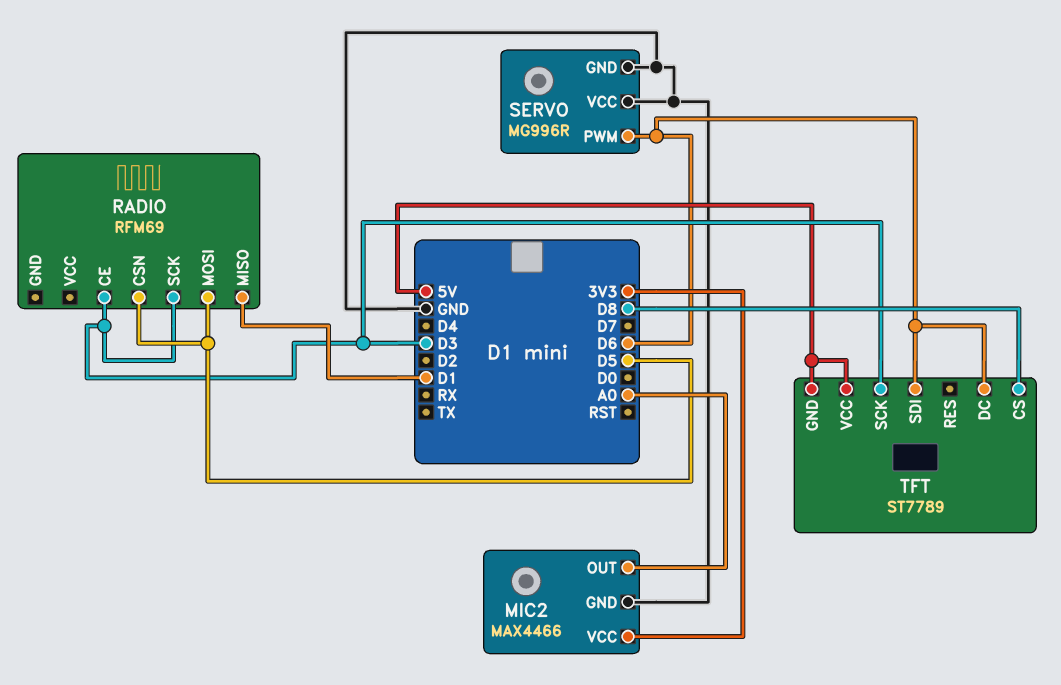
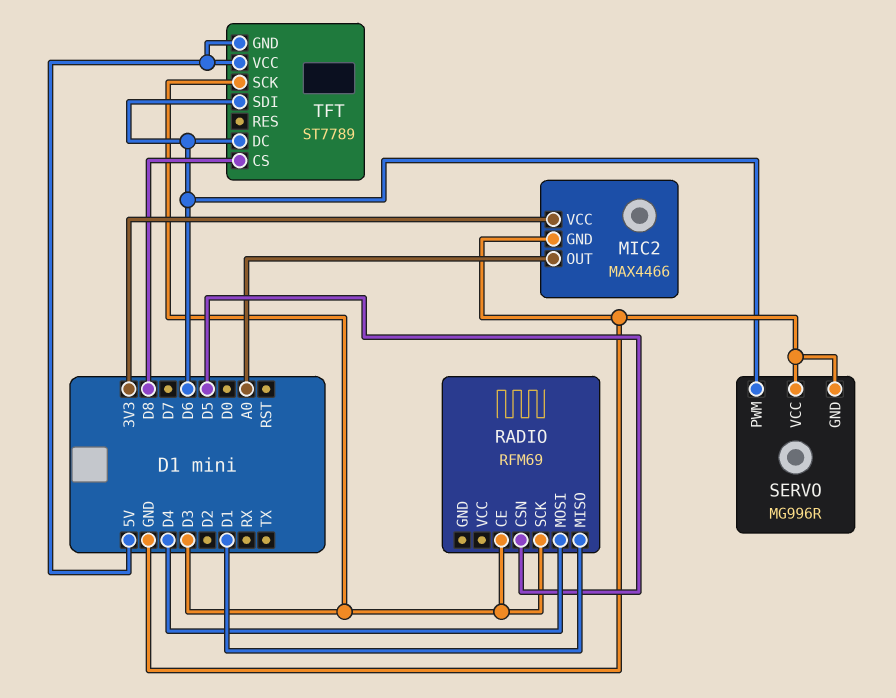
RADIO pin MOSI: D5 -> D4

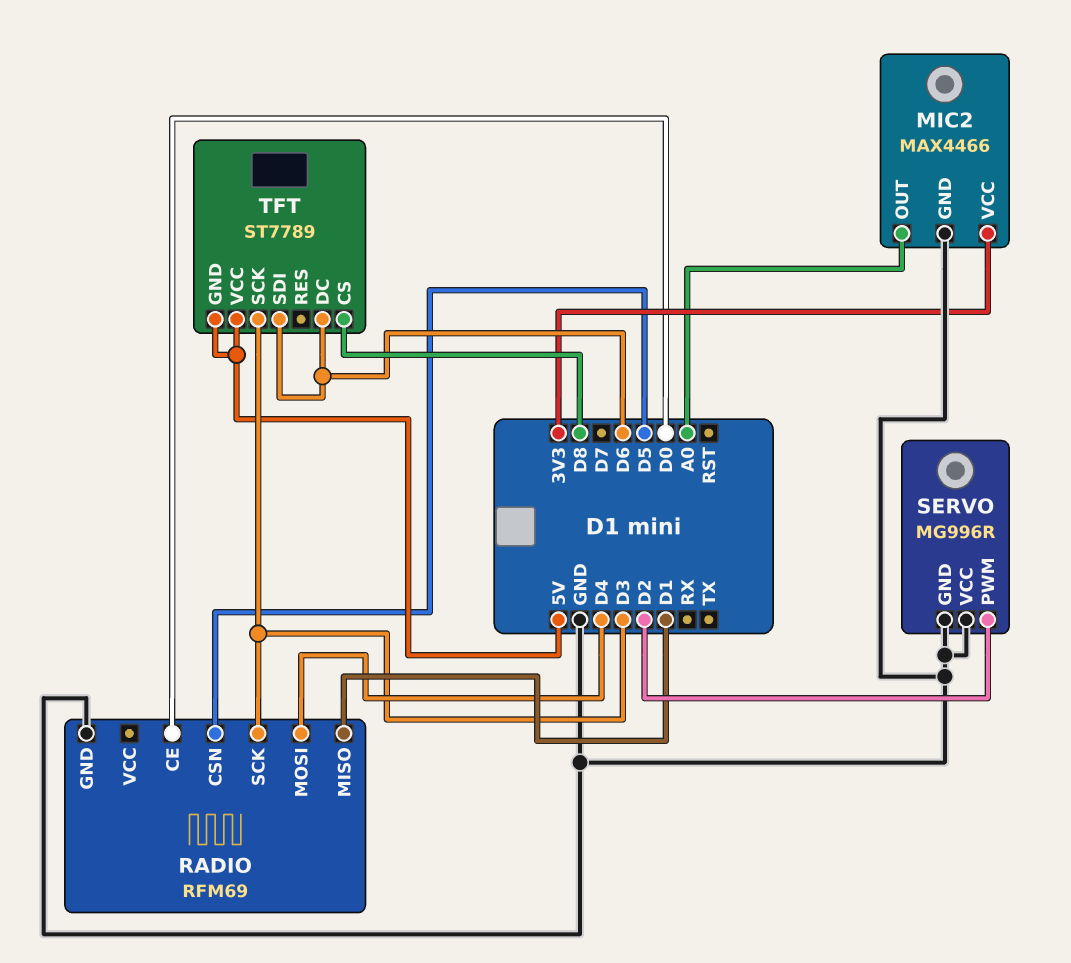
RADIO pin CE: D3 -> D0
RADIO pin GND: none -> GND
SERVO pin PWM: D6 -> D2

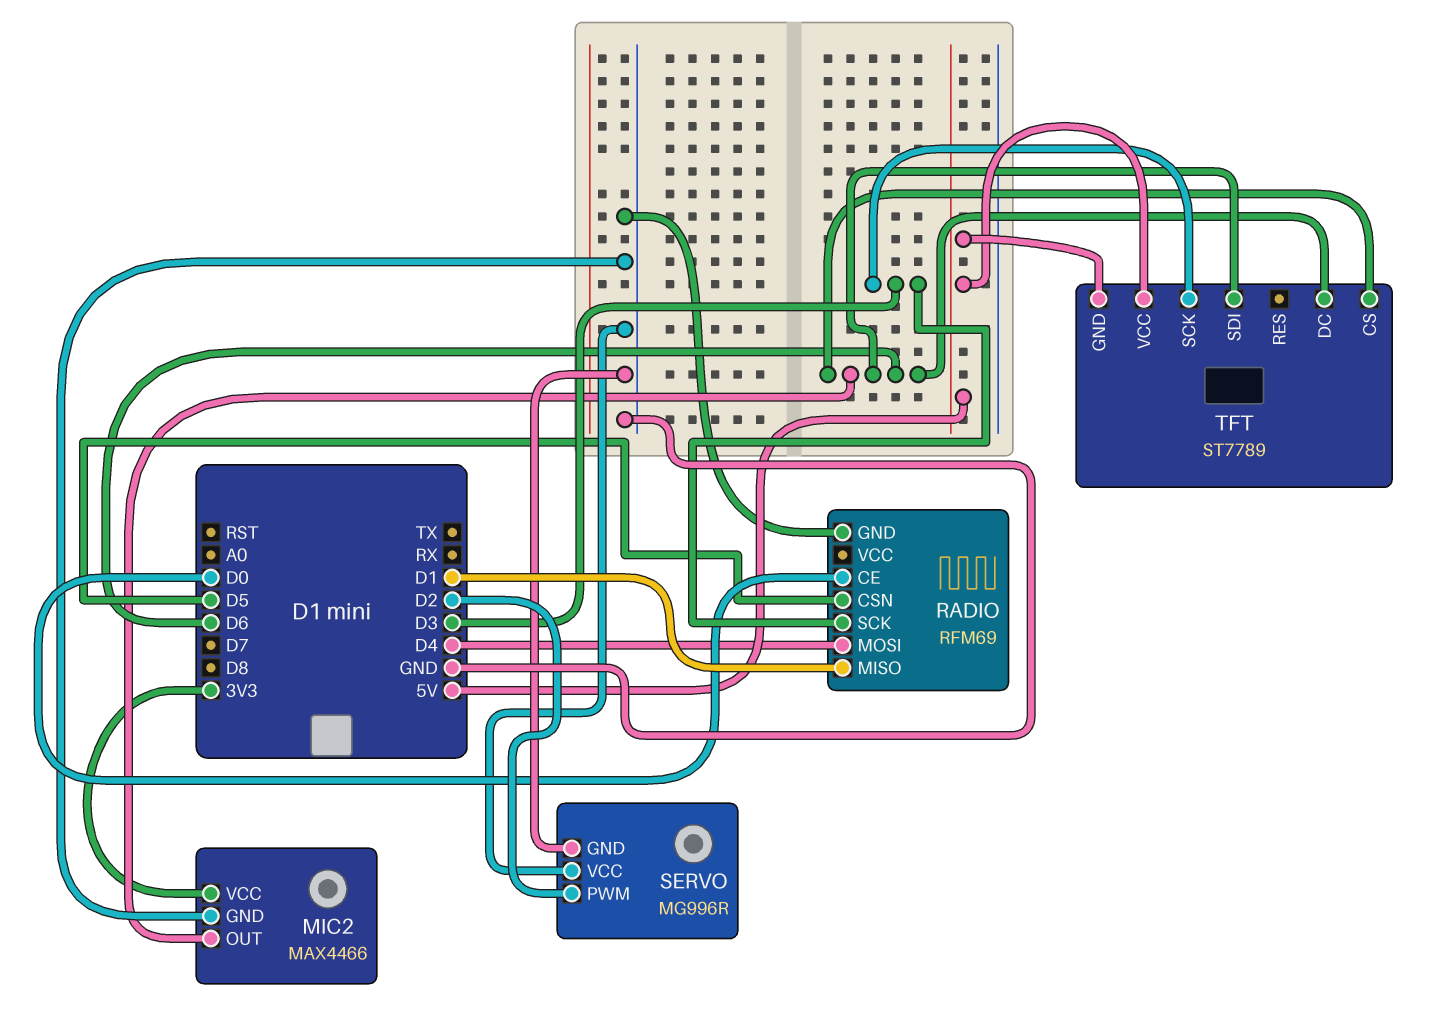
MIC2 pin OUT: A0 -> D6
TFT pin CS: D8 -> D6

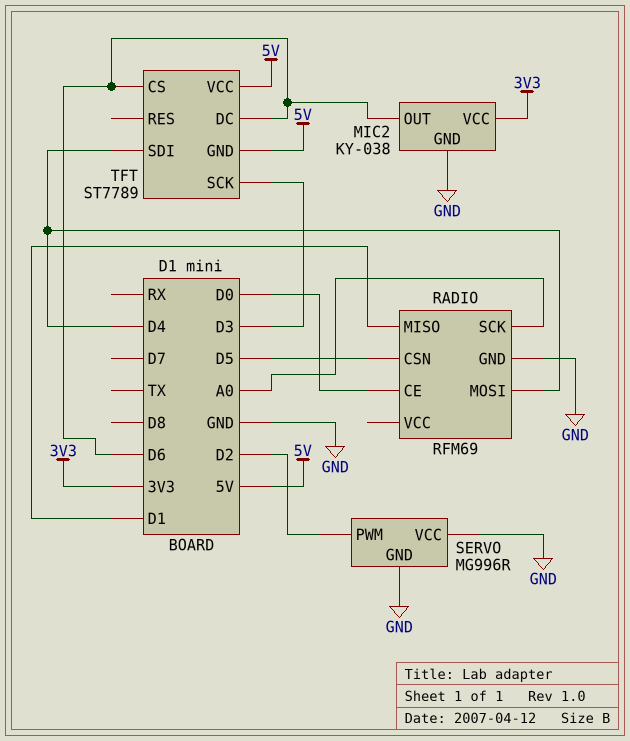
MIC2: MAX4466 -> KY-038
RADIO pin SCK: D3 -> A0
TFT pin SDI: D6 -> D4

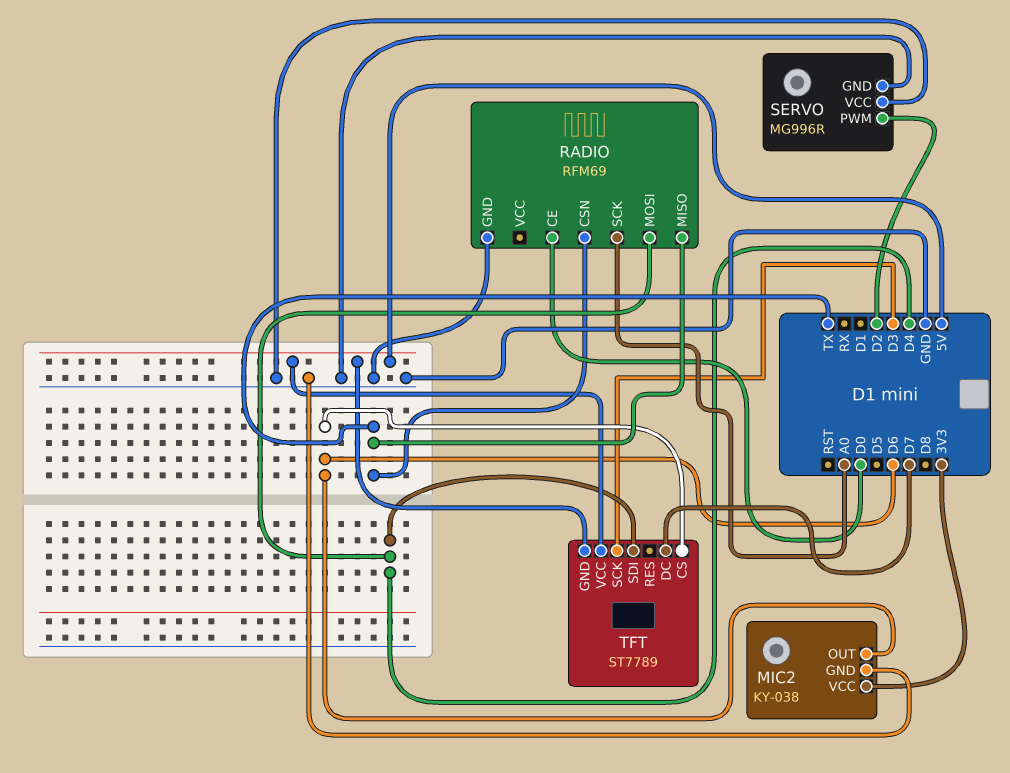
RADIO pin CSN: D5 -> TX
RADIO pin MISO: D1 -> TX
TFT pin DC: D6 -> D7

